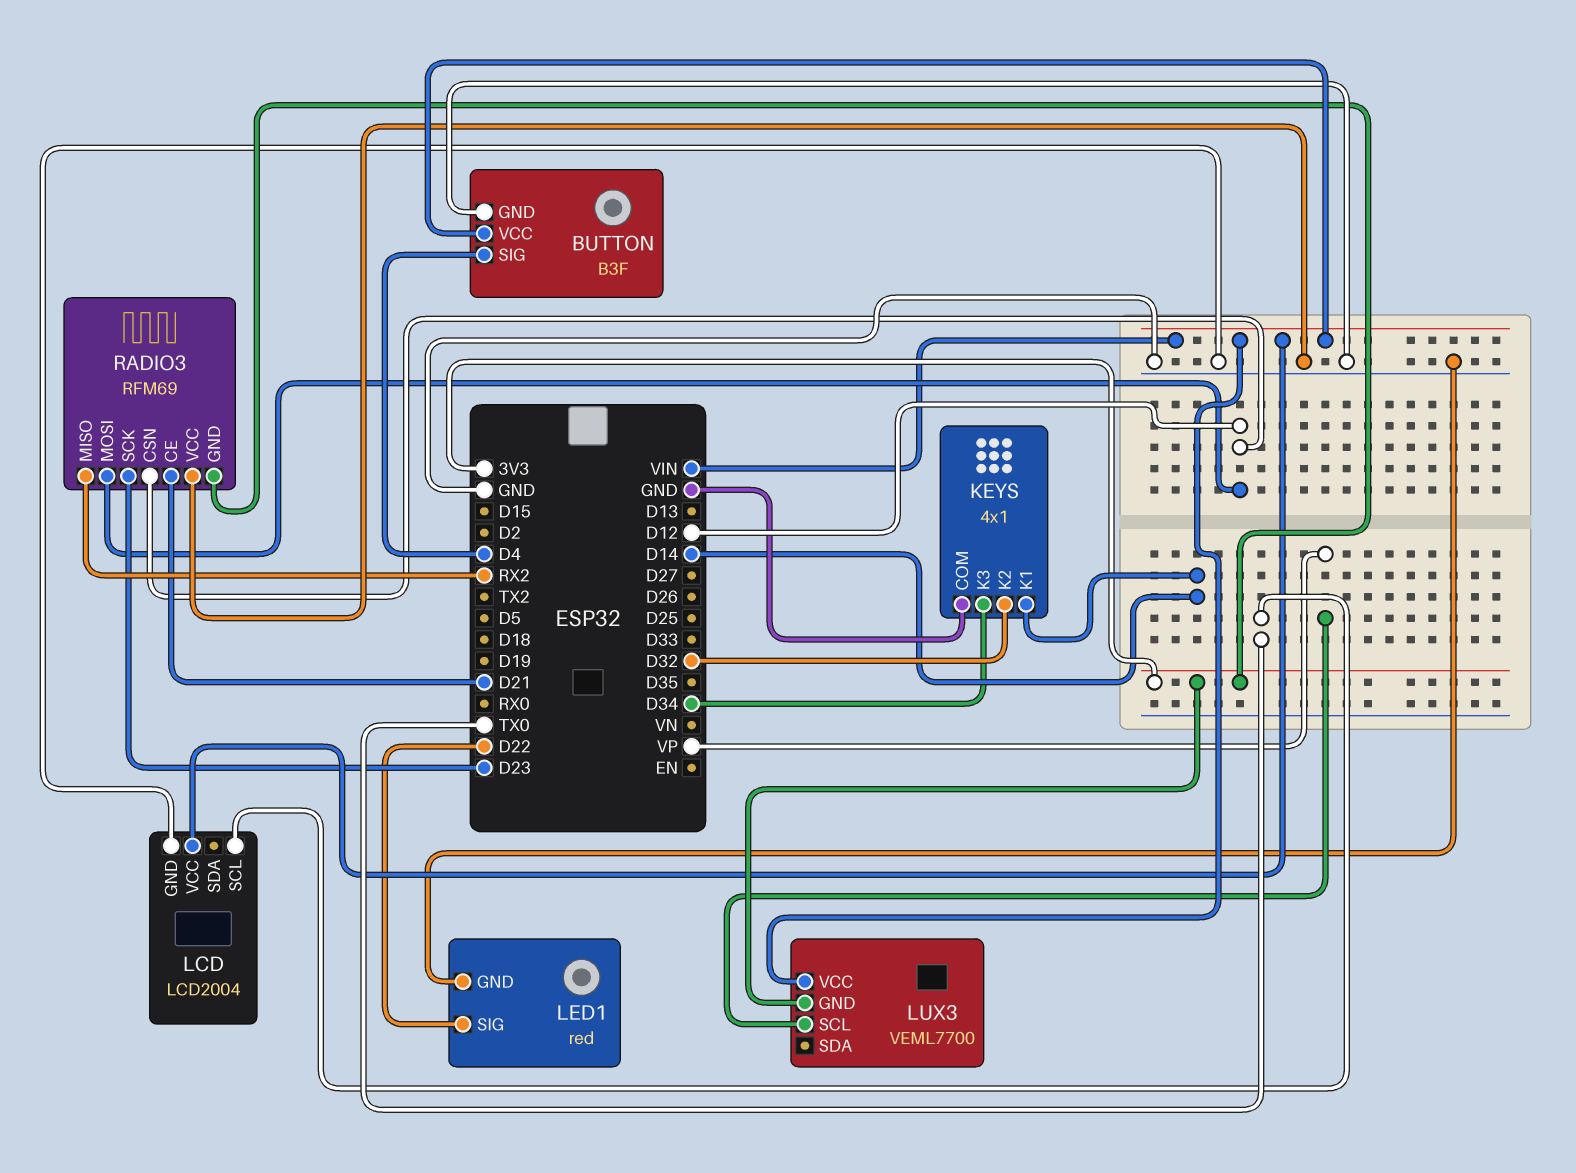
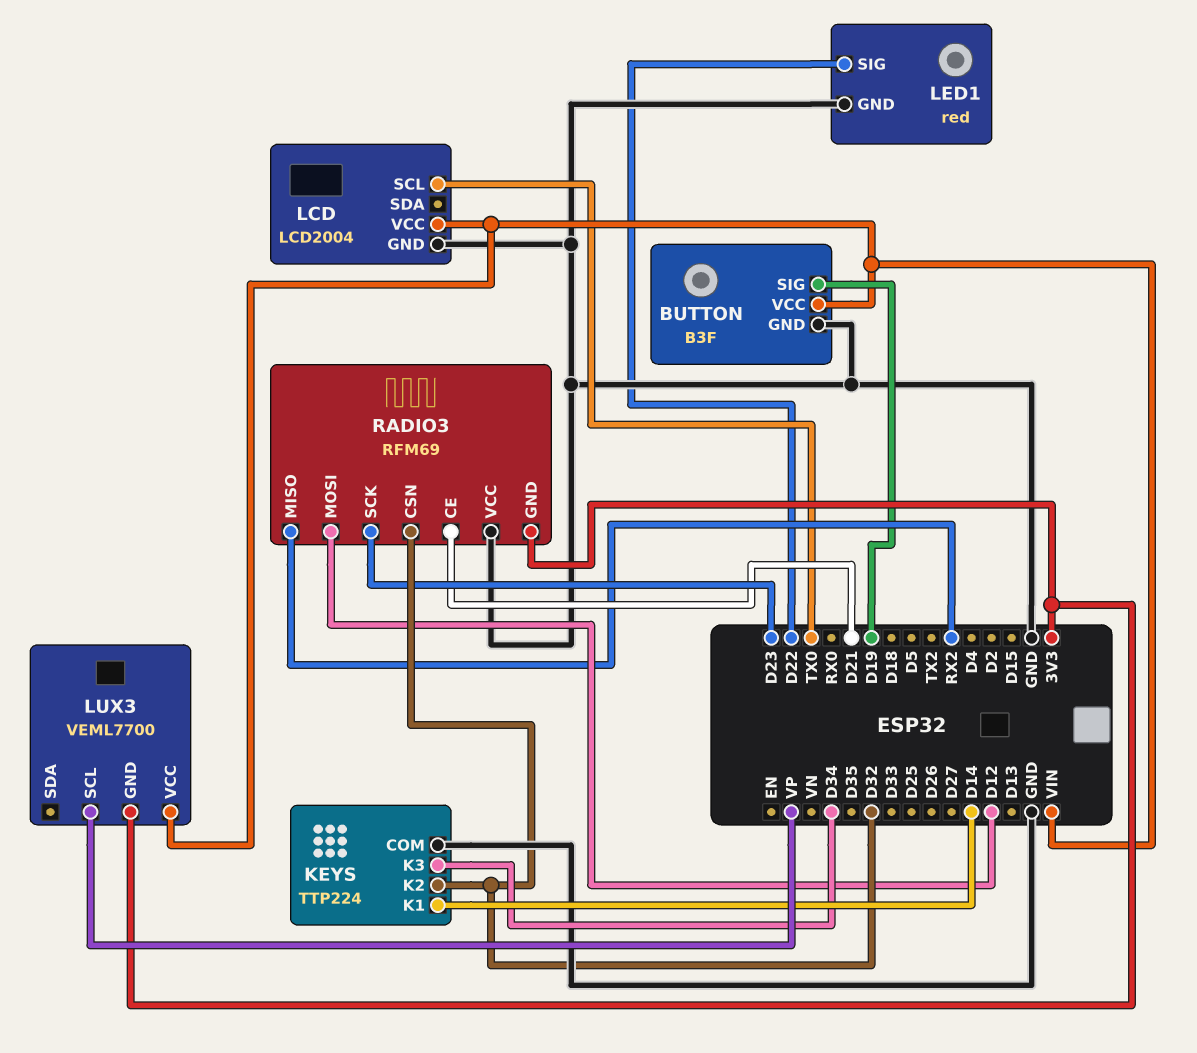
BUTTON pin SIG: D4 -> D19
KEYS: 4x1 -> TTP224
RADIO3 pin CSN: D12 -> D32

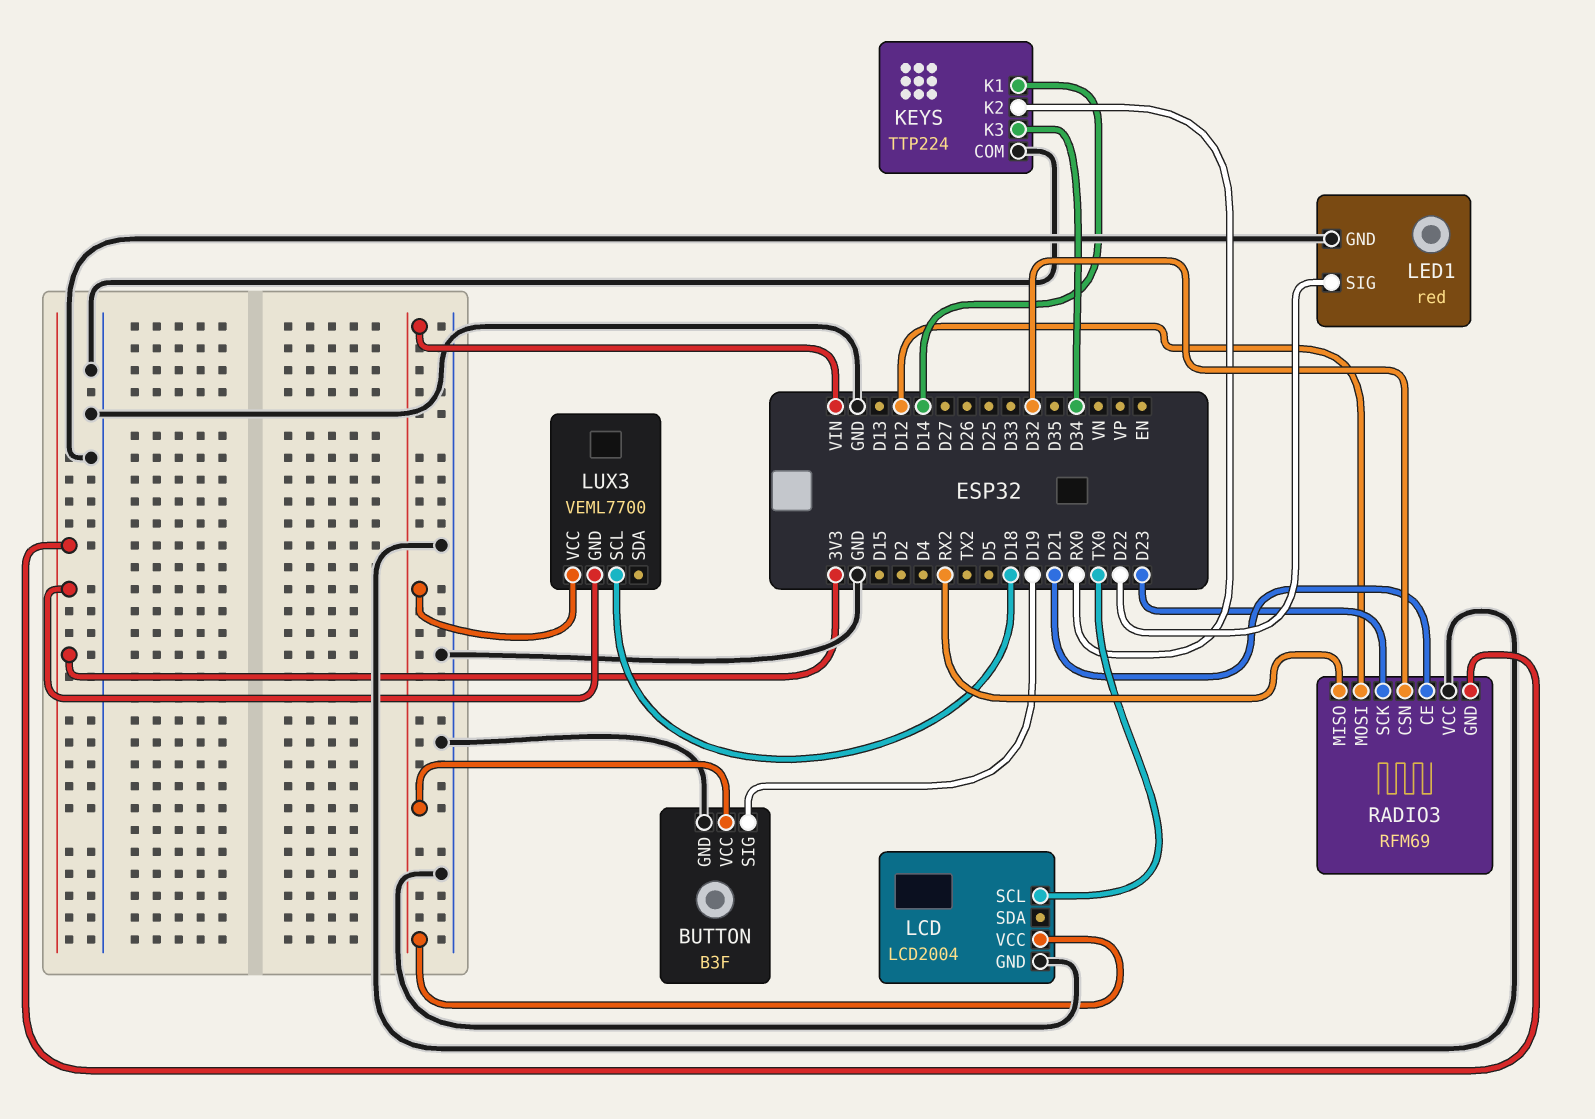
KEYS pin K2: D32 -> RX0
LUX3 pin SCL: VP -> D18

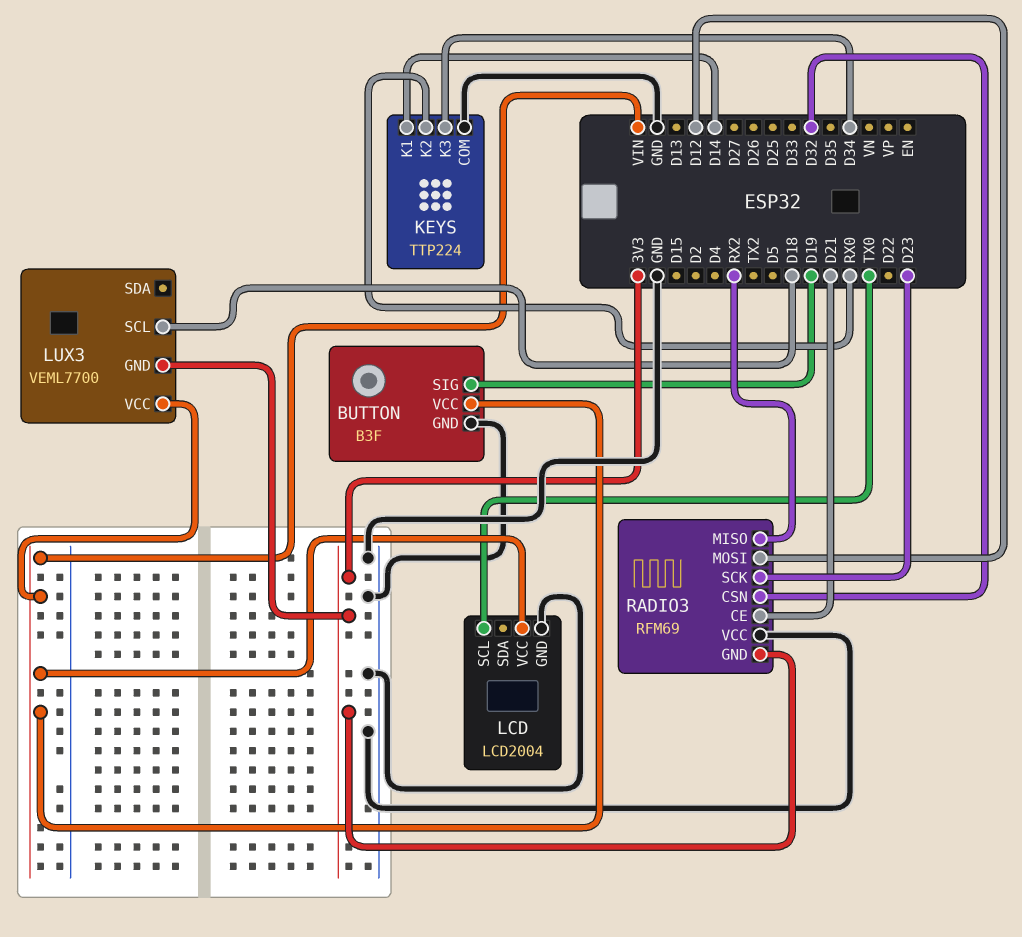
LED1: red -> none
LED1 pin GND: GND -> none
LED1 pin SIG: D22 -> none

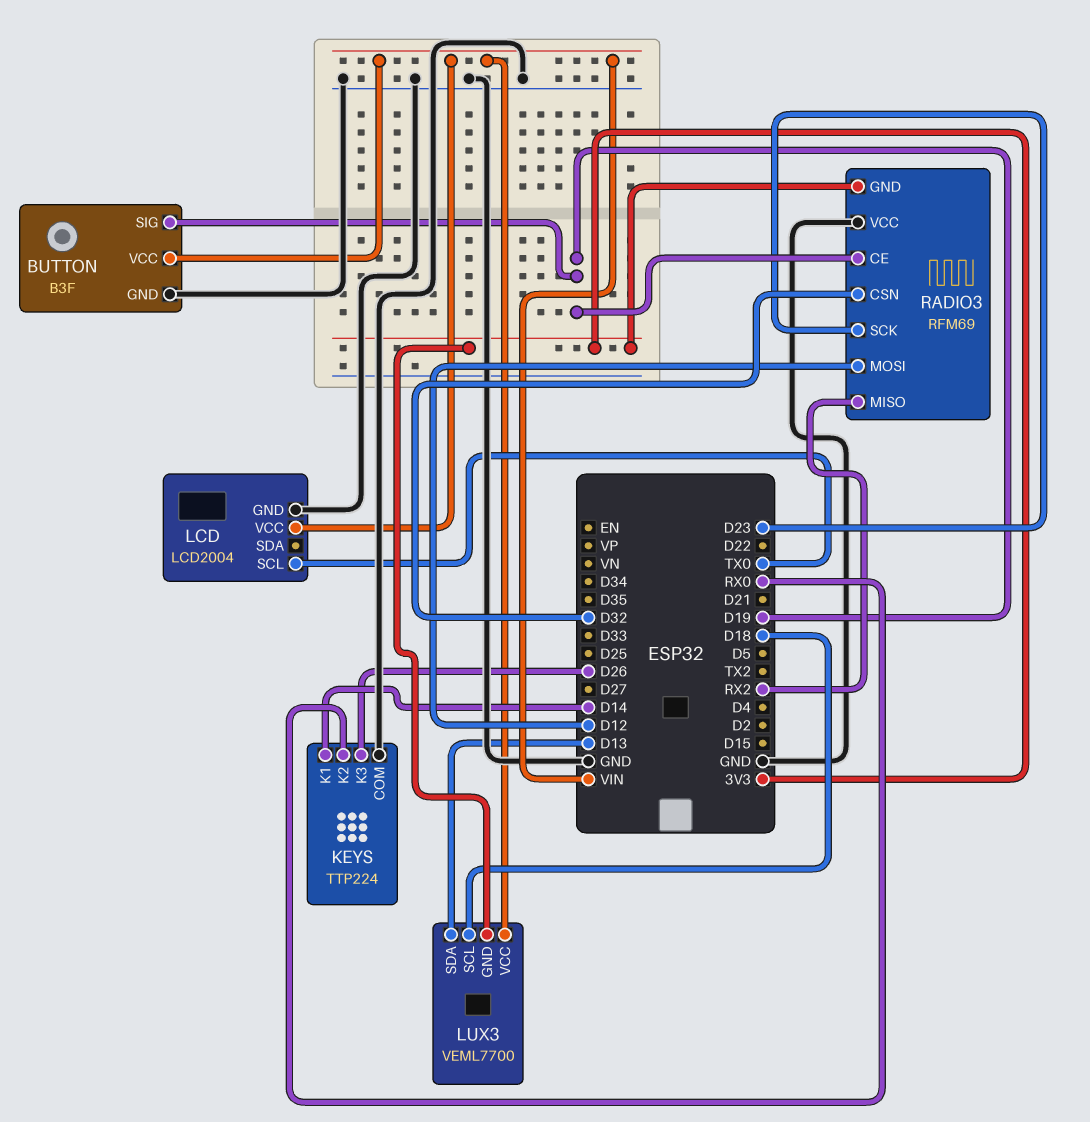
KEYS pin K3: D34 -> D26
LUX3 pin SDA: none -> D13
RADIO3 pin CE: D21 -> D19

